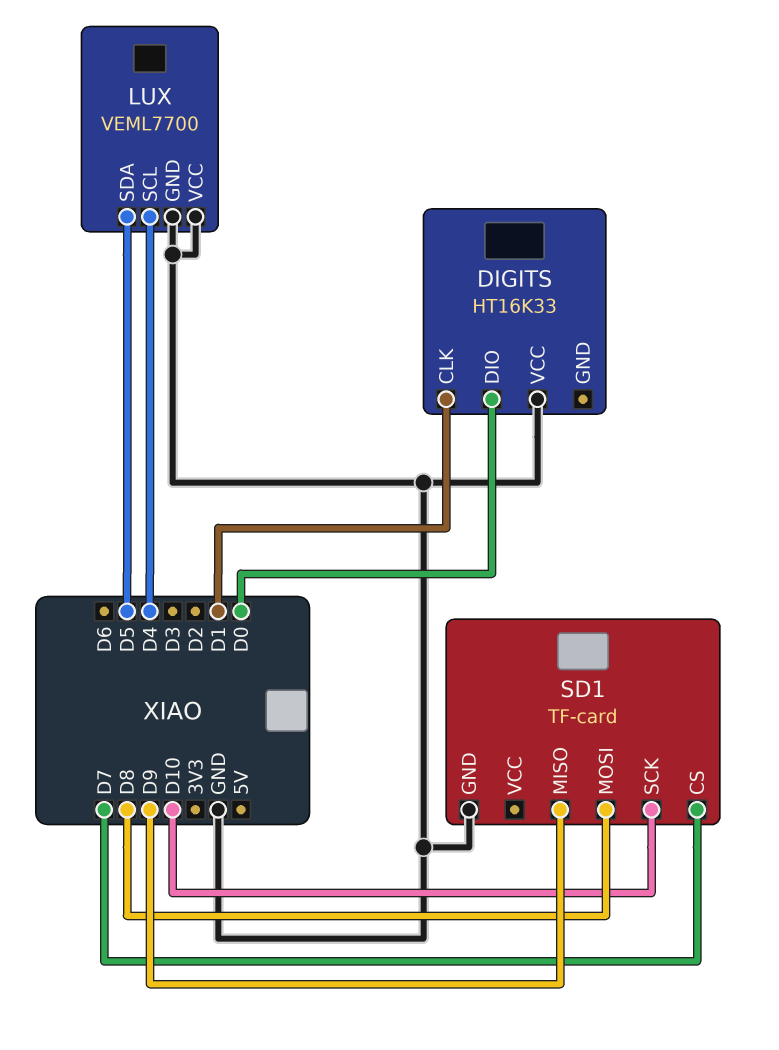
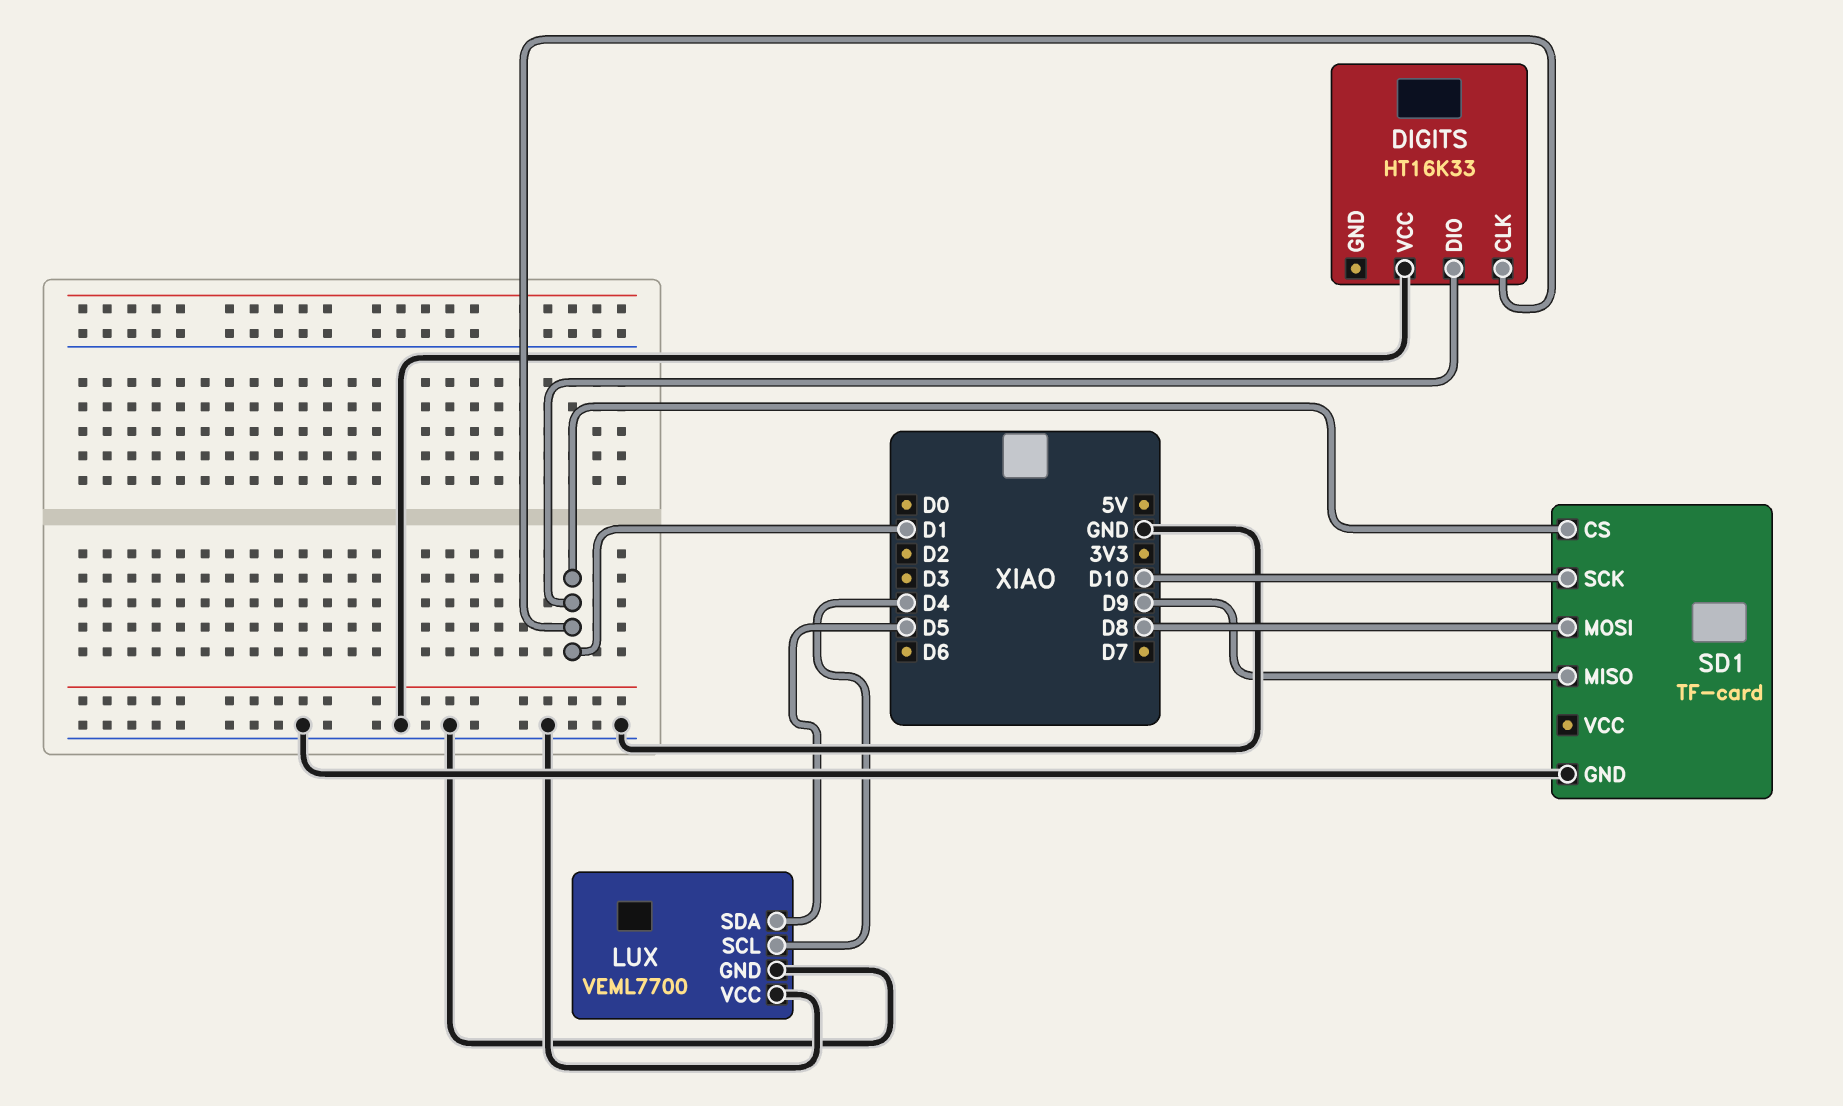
DIGITS pin DIO: D0 -> D1
SD1 pin CS: D7 -> D1

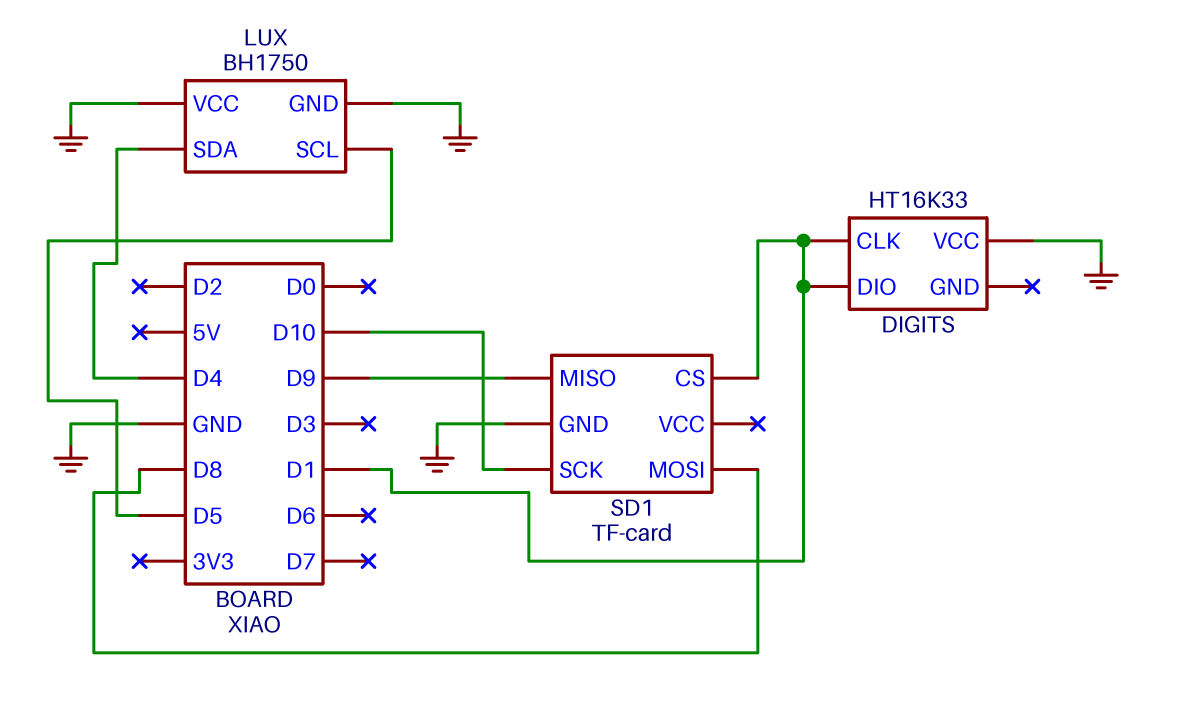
LUX: VEML7700 -> BH1750
LUX pin SCL: D4 -> D5
LUX pin SDA: D5 -> D4

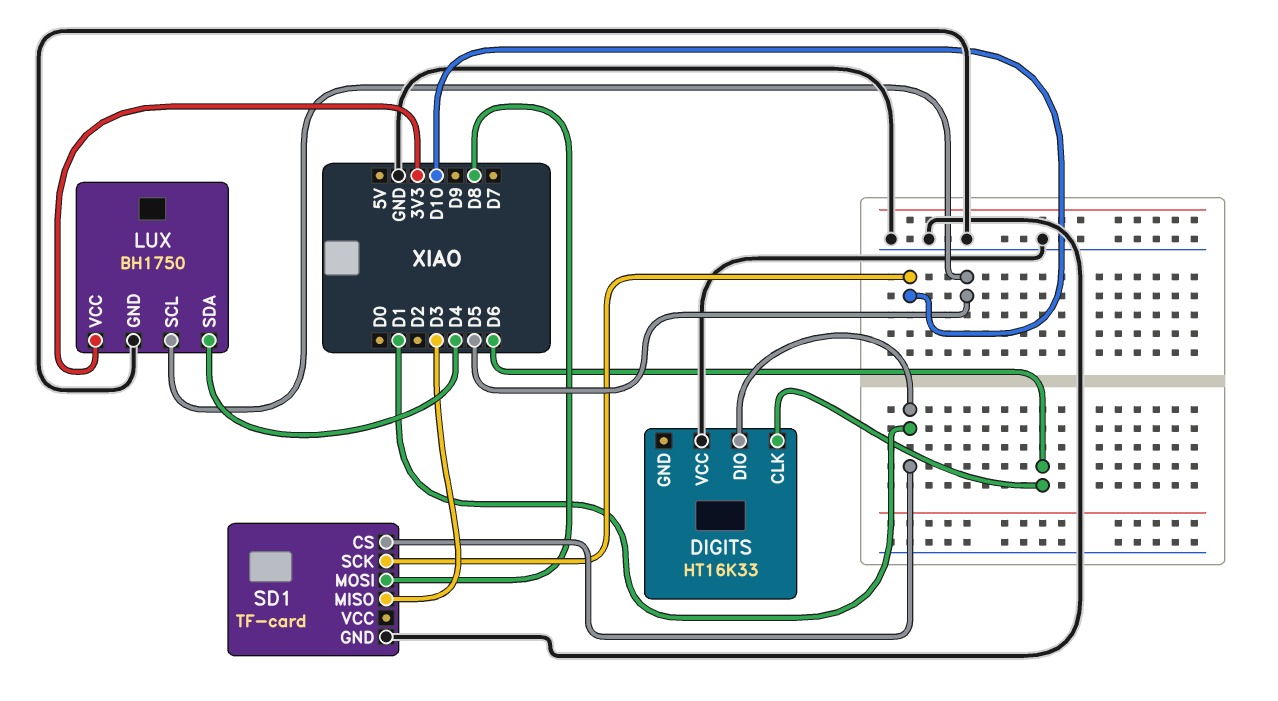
DIGITS pin CLK: D1 -> D6
LUX pin VCC: GND -> 3V3
SD1 pin MISO: D9 -> D3

